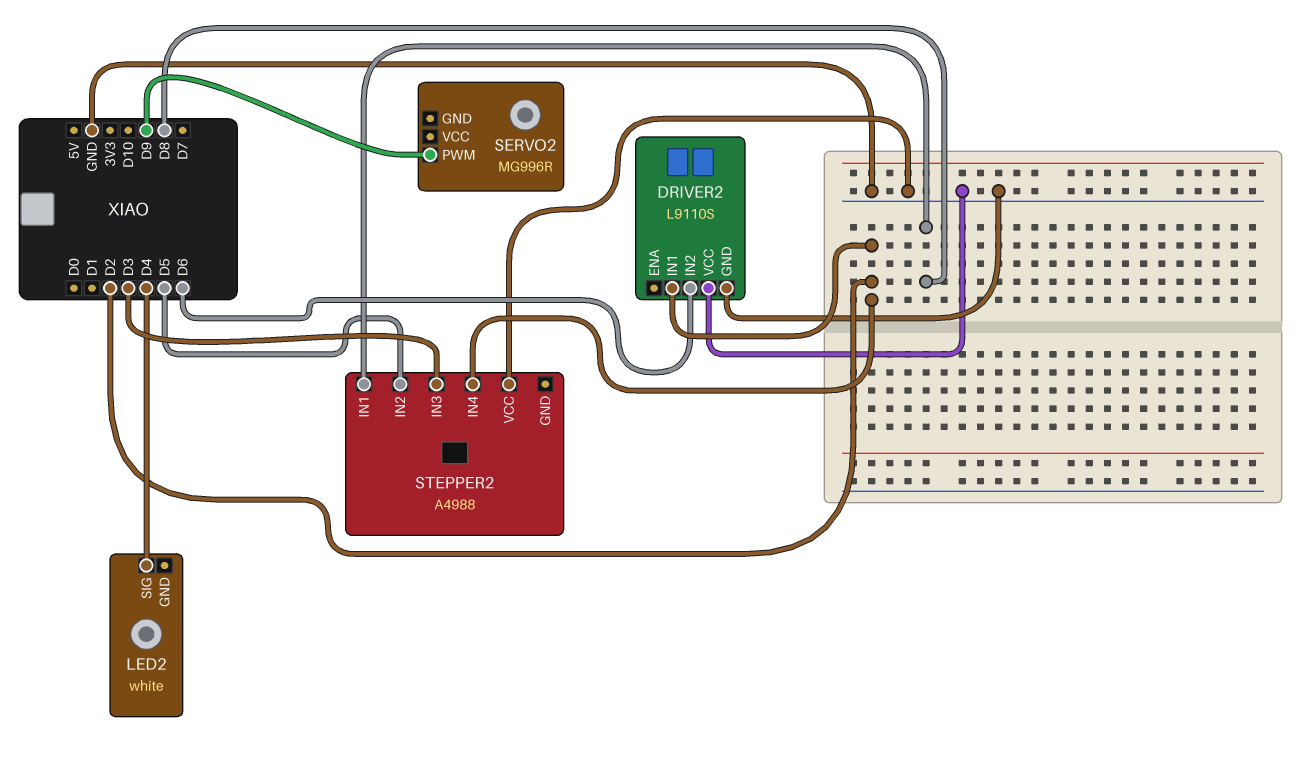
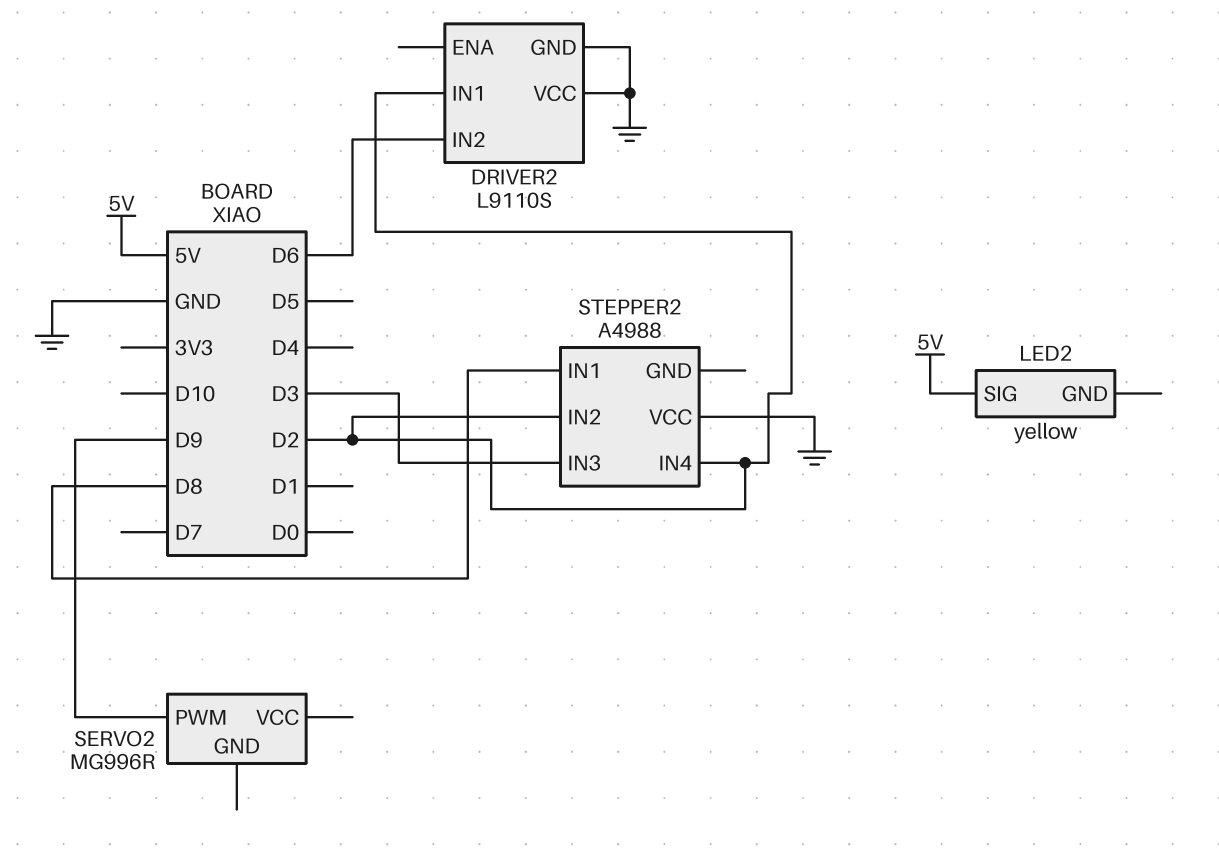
LED2: white -> yellow
LED2 pin SIG: D4 -> 5V
STEPPER2 pin IN2: D5 -> D2

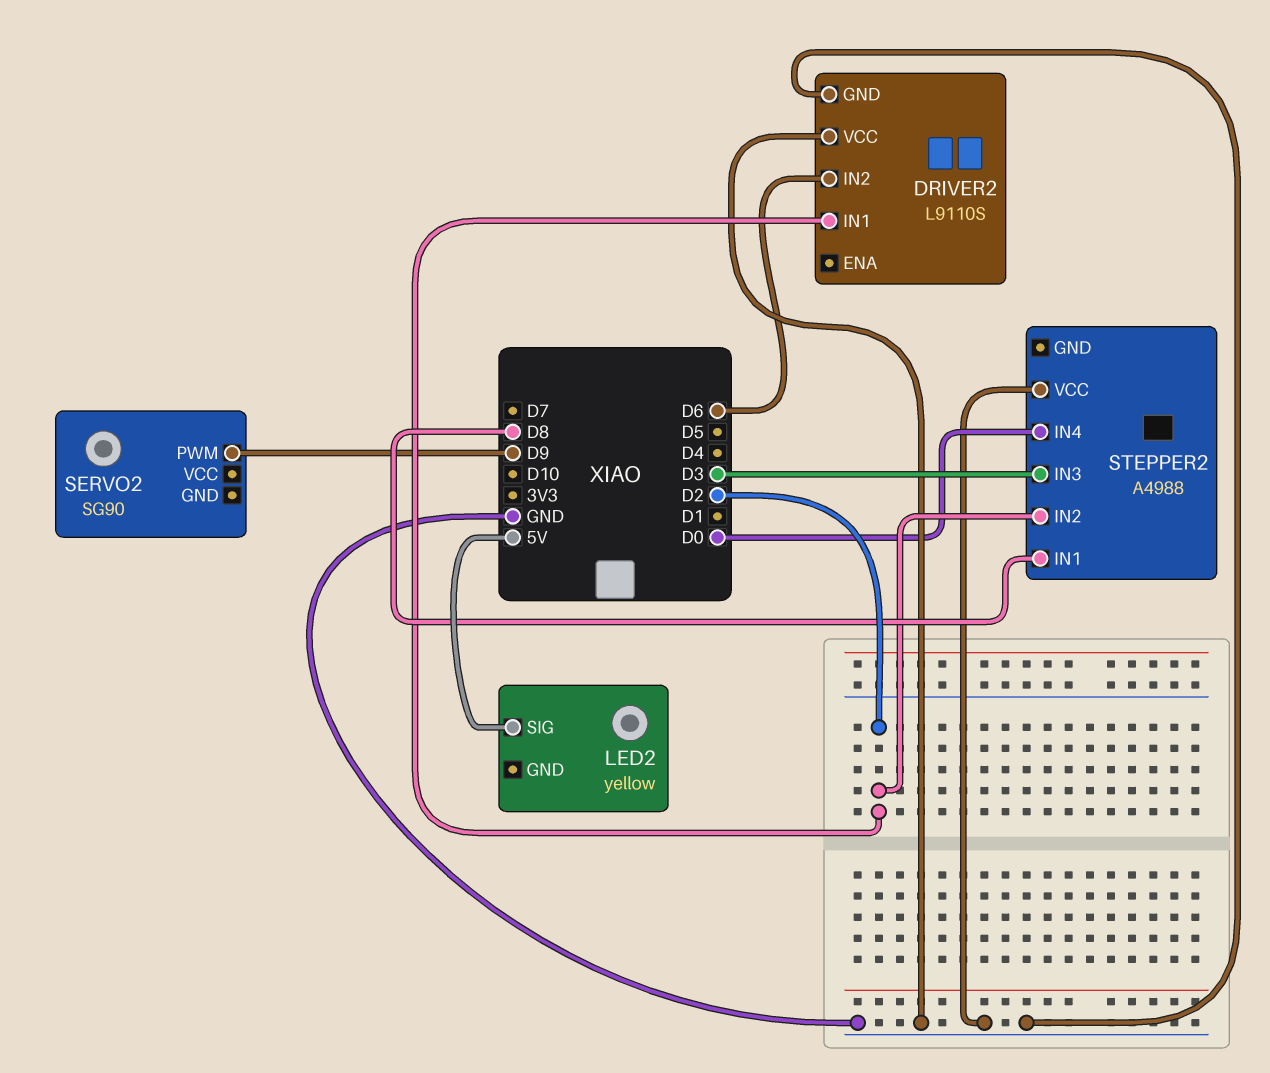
SERVO2: MG996R -> SG90
STEPPER2 pin IN4: D2 -> D0

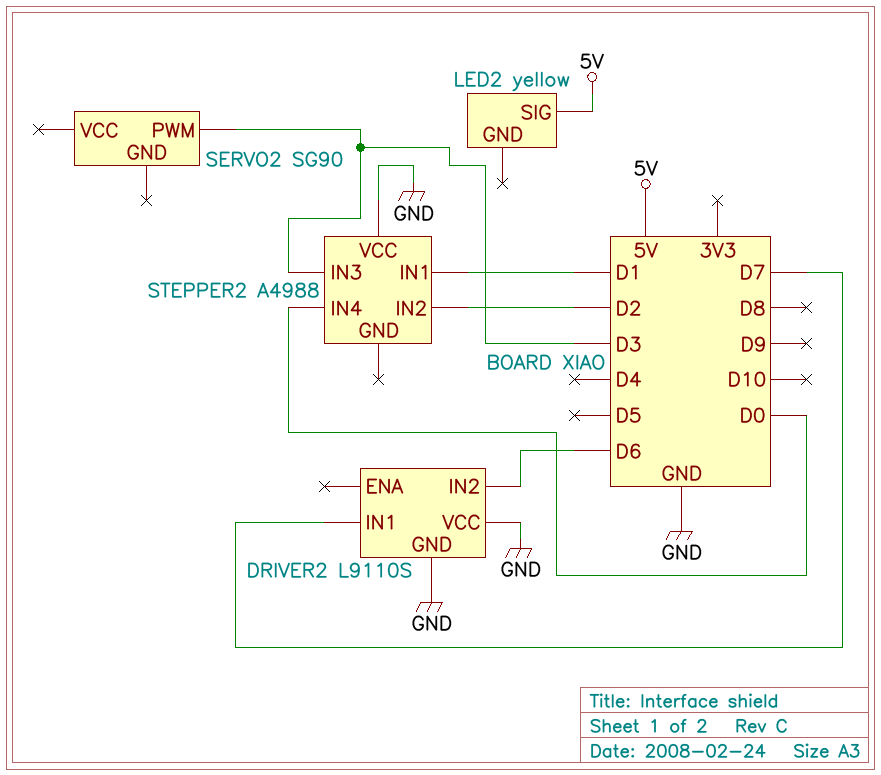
DRIVER2 pin IN1: D2 -> D7
SERVO2 pin PWM: D9 -> D3
STEPPER2 pin IN1: D8 -> D1

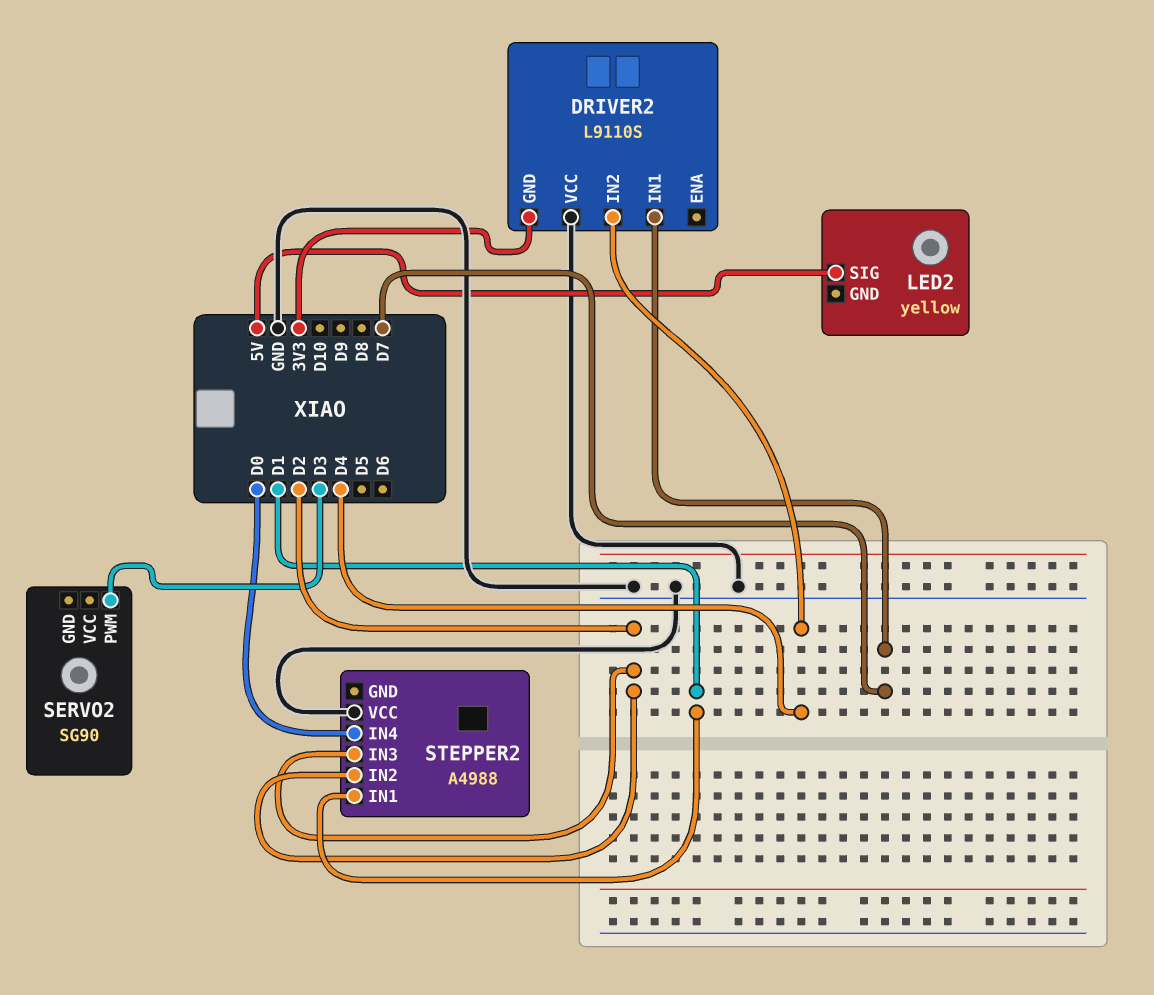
DRIVER2 pin GND: GND -> 3V3
DRIVER2 pin IN2: D6 -> D4
STEPPER2 pin IN3: D3 -> D2

